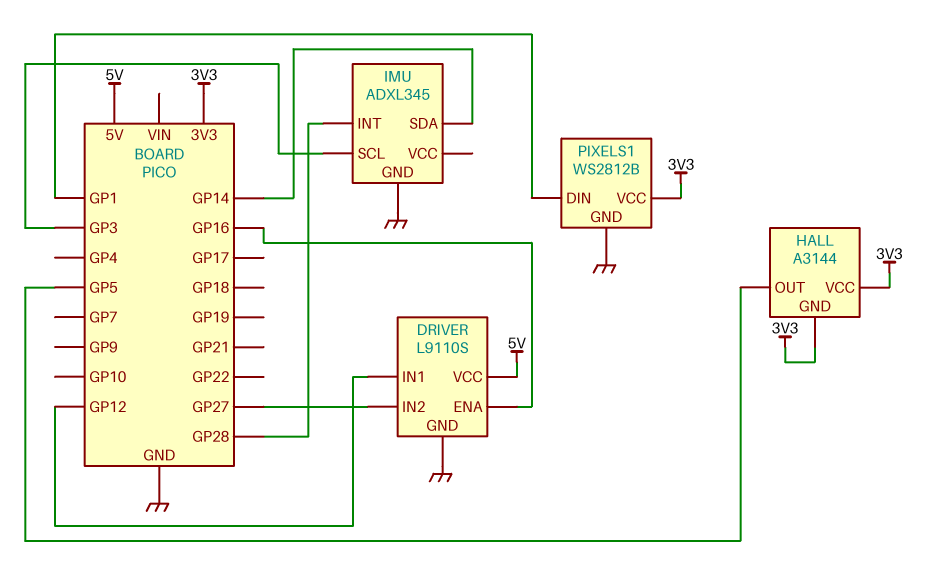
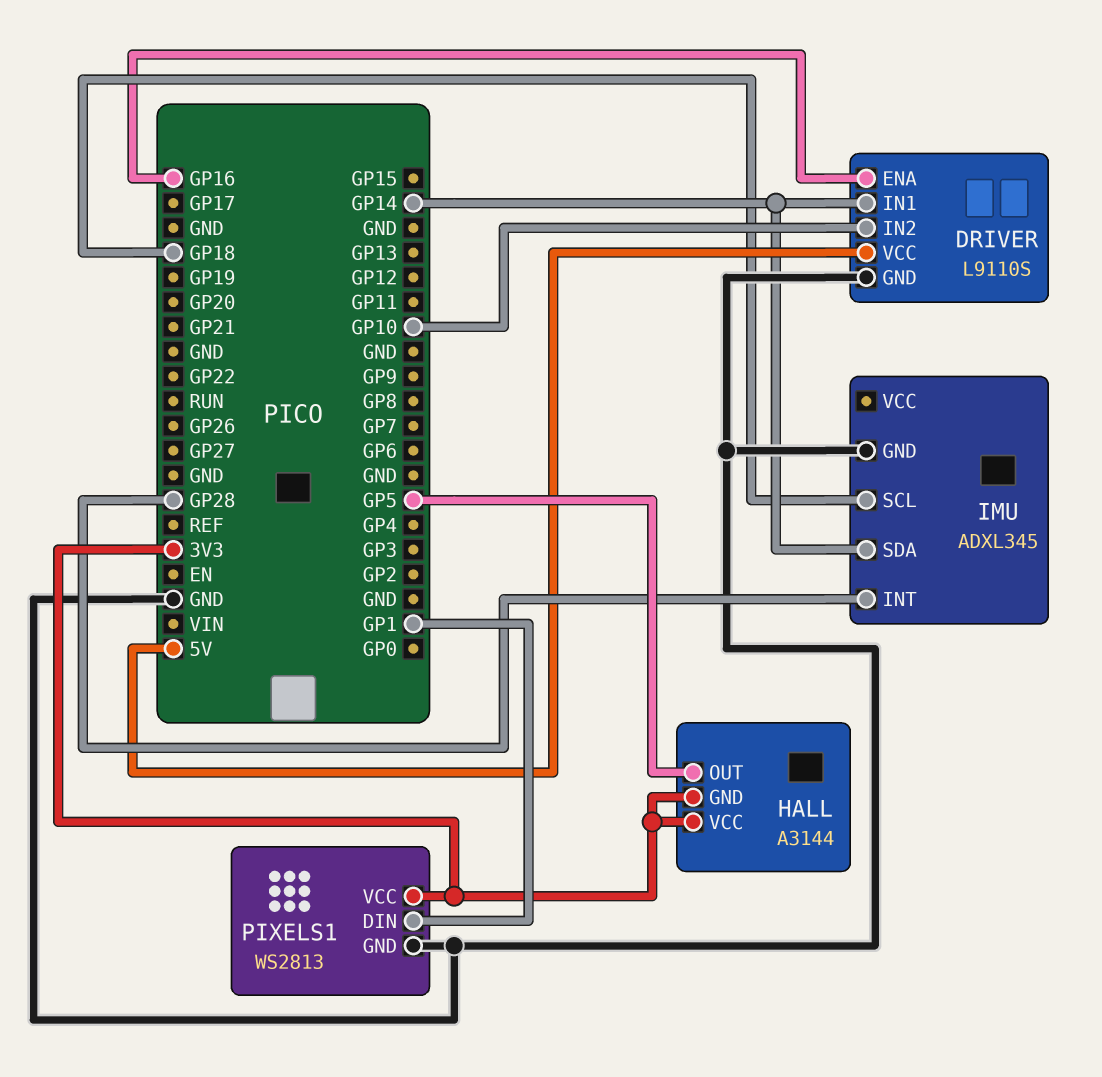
DRIVER pin IN1: GP12 -> GP14
DRIVER pin IN2: GP27 -> GP10
IMU pin SCL: GP3 -> GP18
PIXELS1: WS2812B -> WS2813

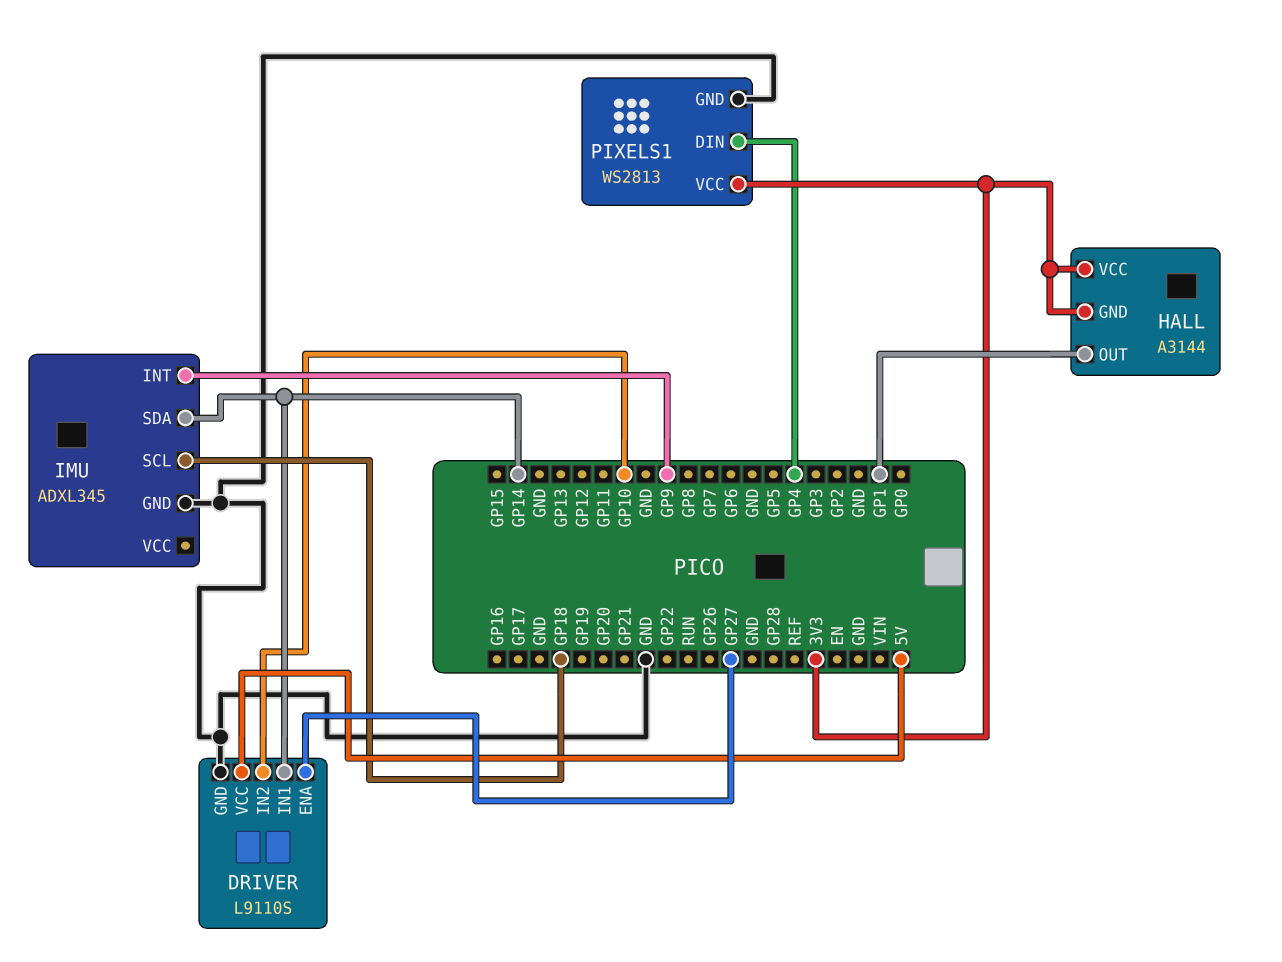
DRIVER pin ENA: GP16 -> GP27
HALL pin OUT: GP5 -> GP1
IMU pin INT: GP28 -> GP9
PIXELS1 pin DIN: GP1 -> GP4

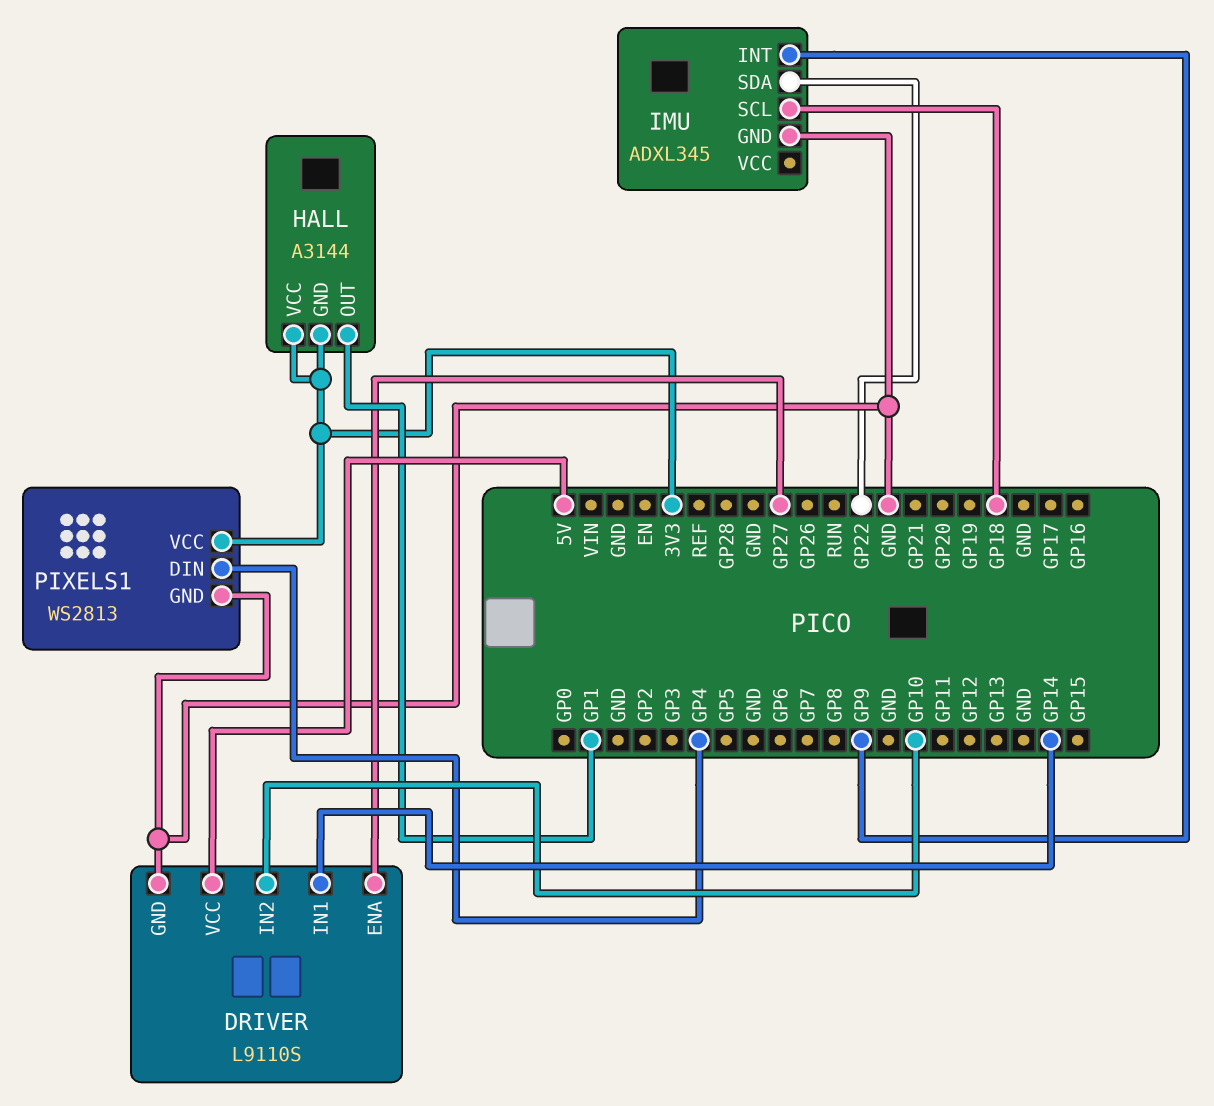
IMU pin SDA: GP14 -> GP22

